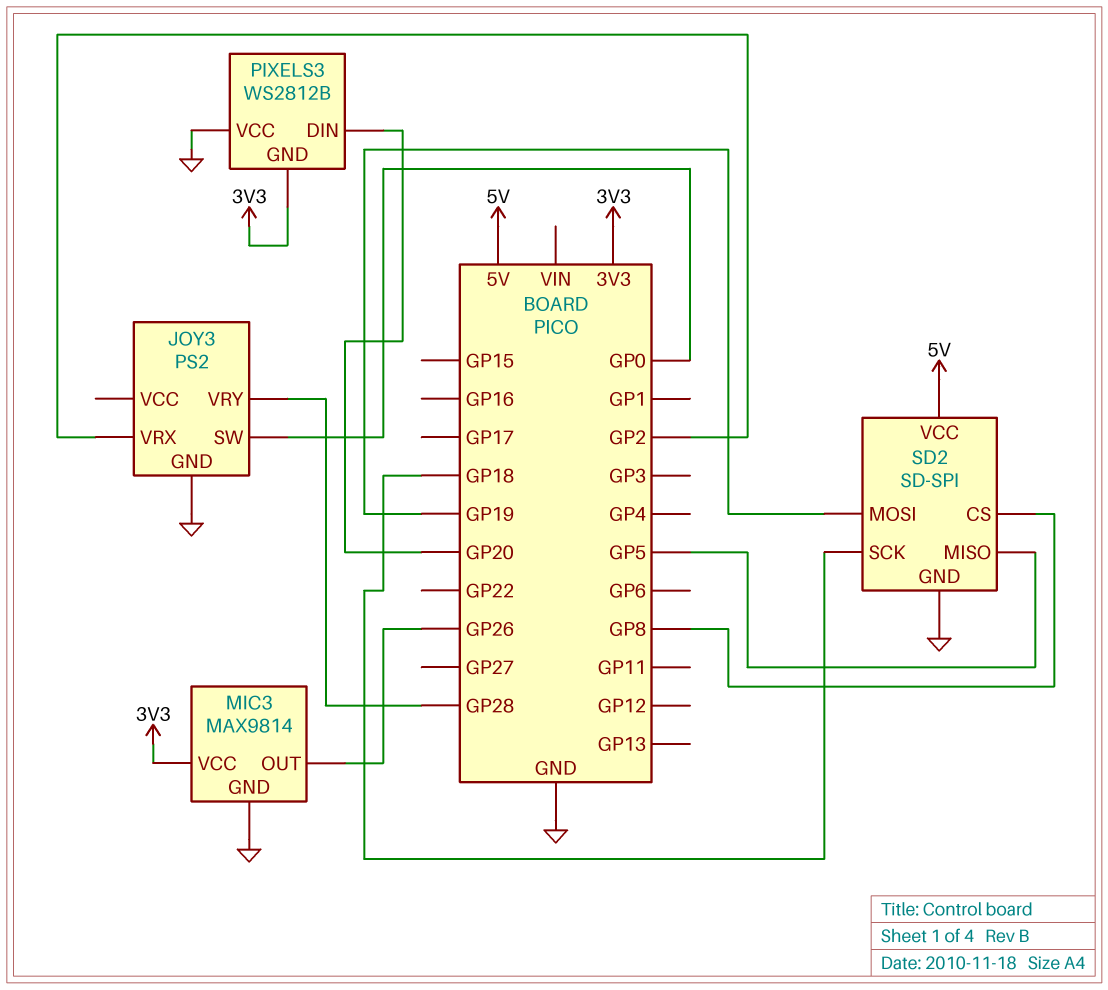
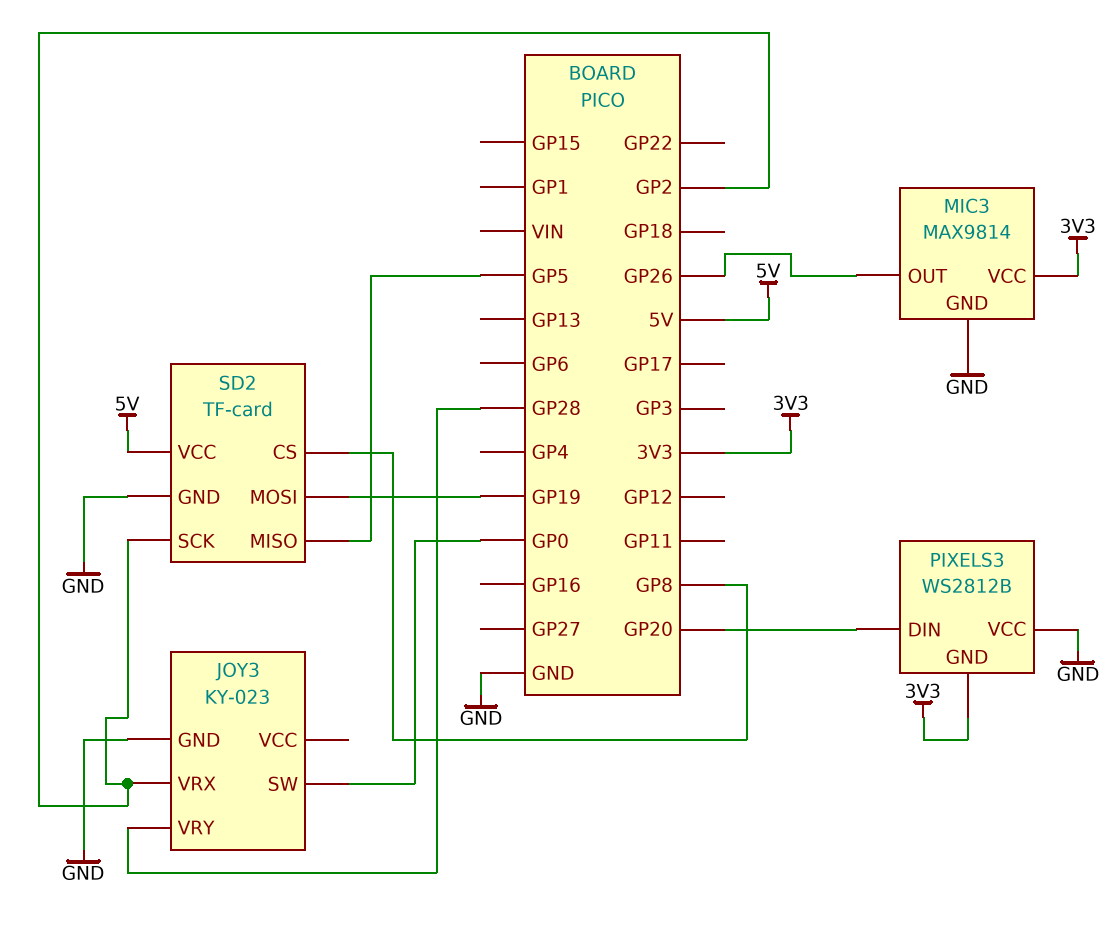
JOY3: PS2 -> KY-023
SD2: SD-SPI -> TF-card
SD2 pin SCK: GP18 -> GP2

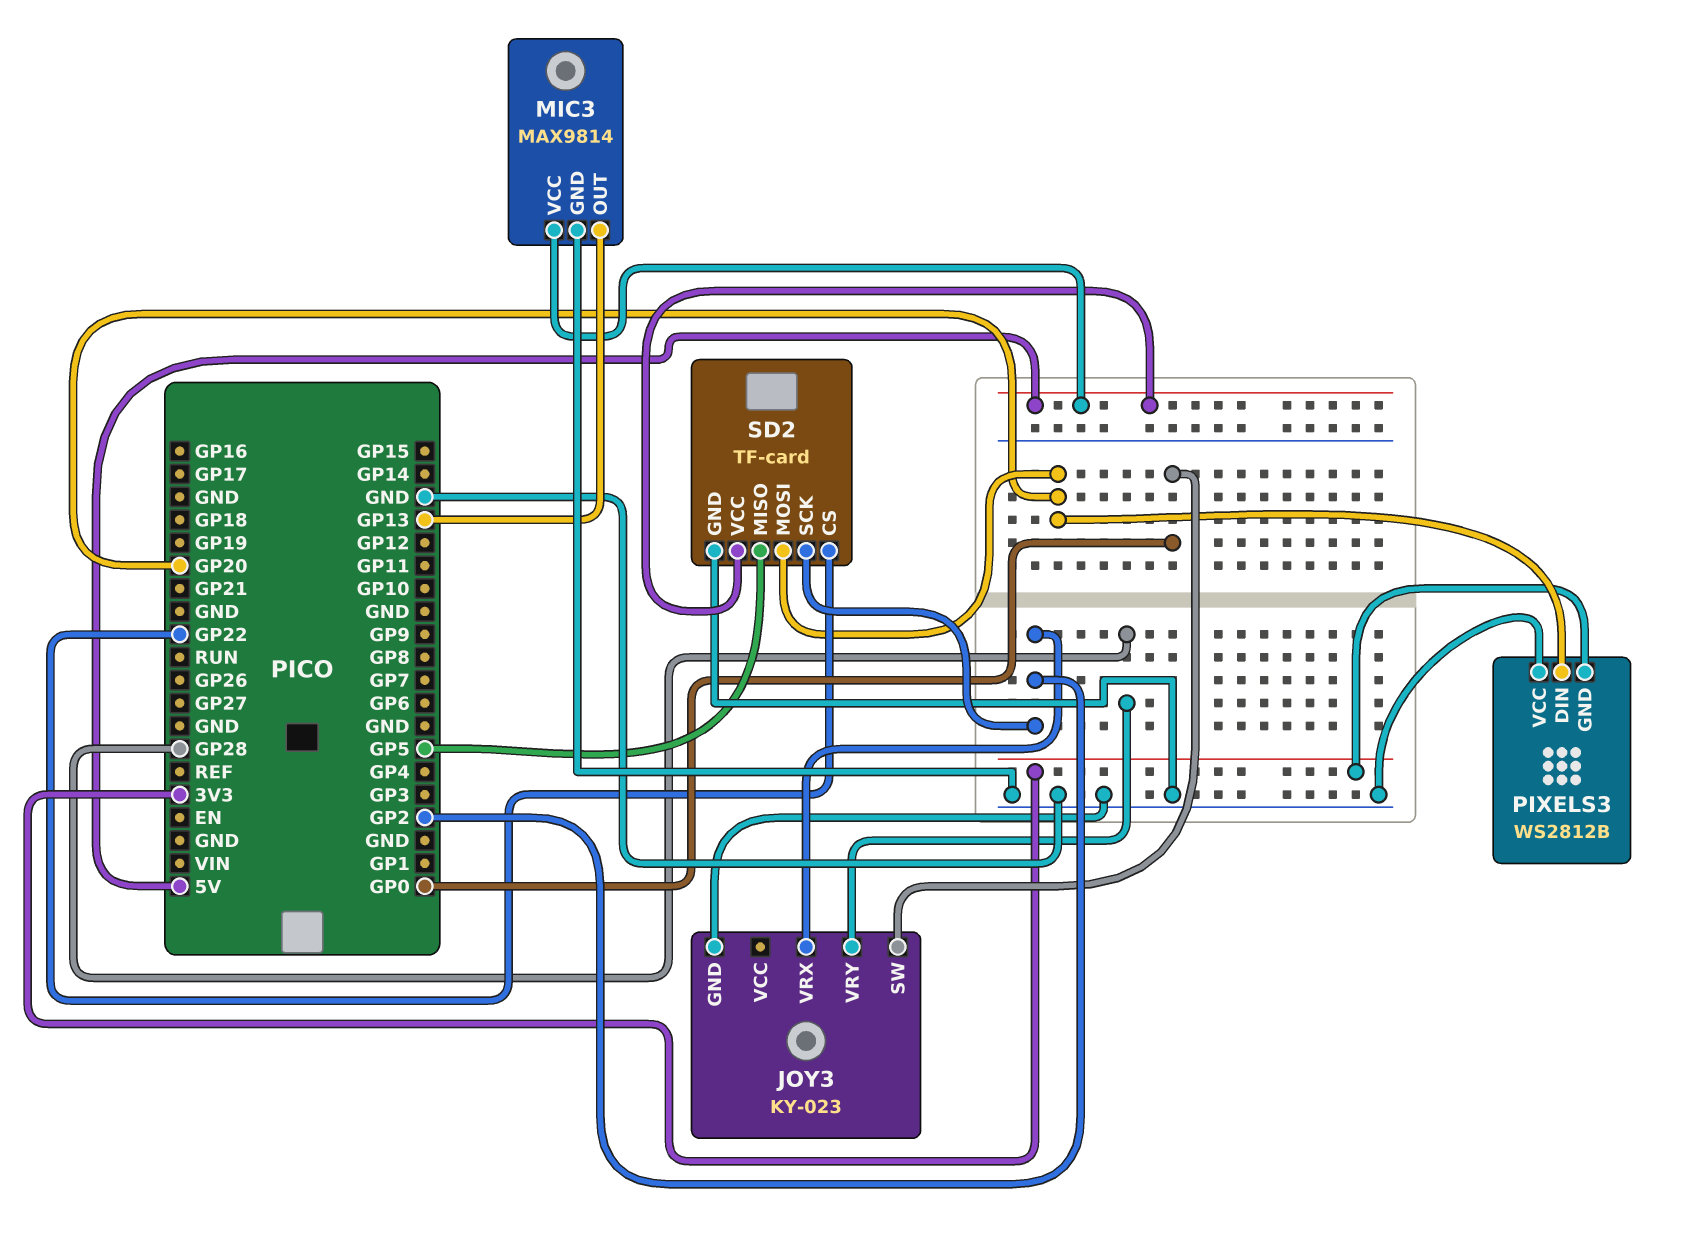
MIC3 pin OUT: GP26 -> GP13
MIC3 pin VCC: 3V3 -> 5V
SD2 pin CS: GP8 -> GP22
SD2 pin MOSI: GP19 -> GP20

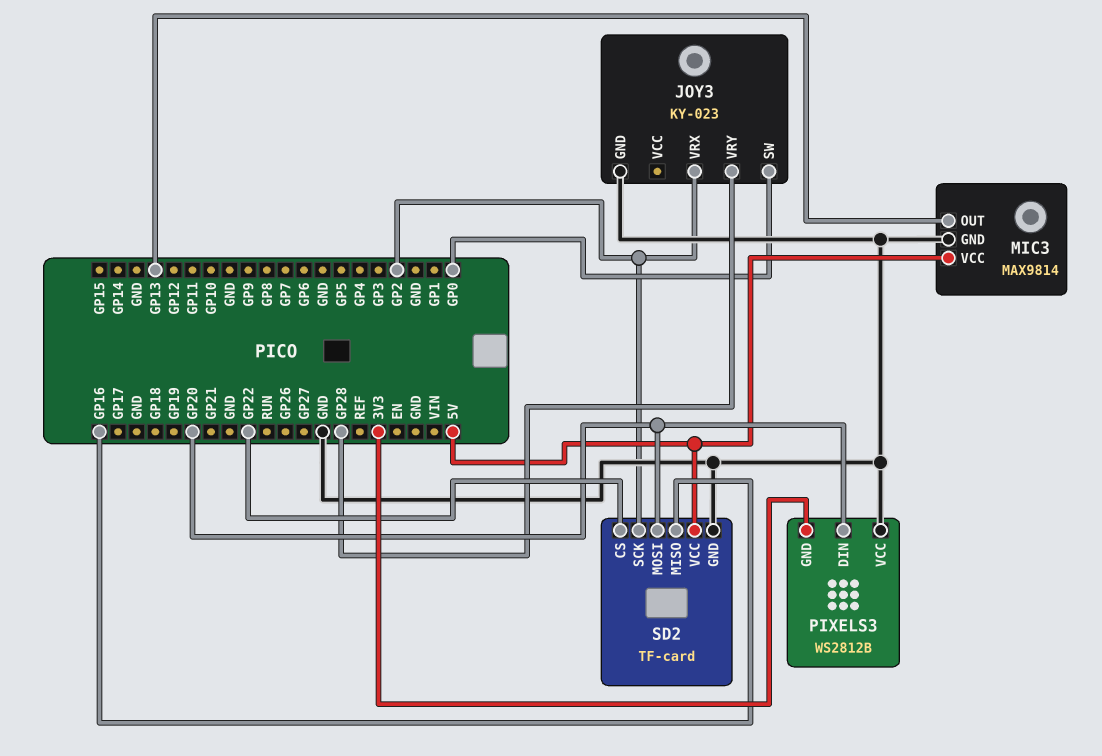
SD2 pin MISO: GP5 -> GP16

